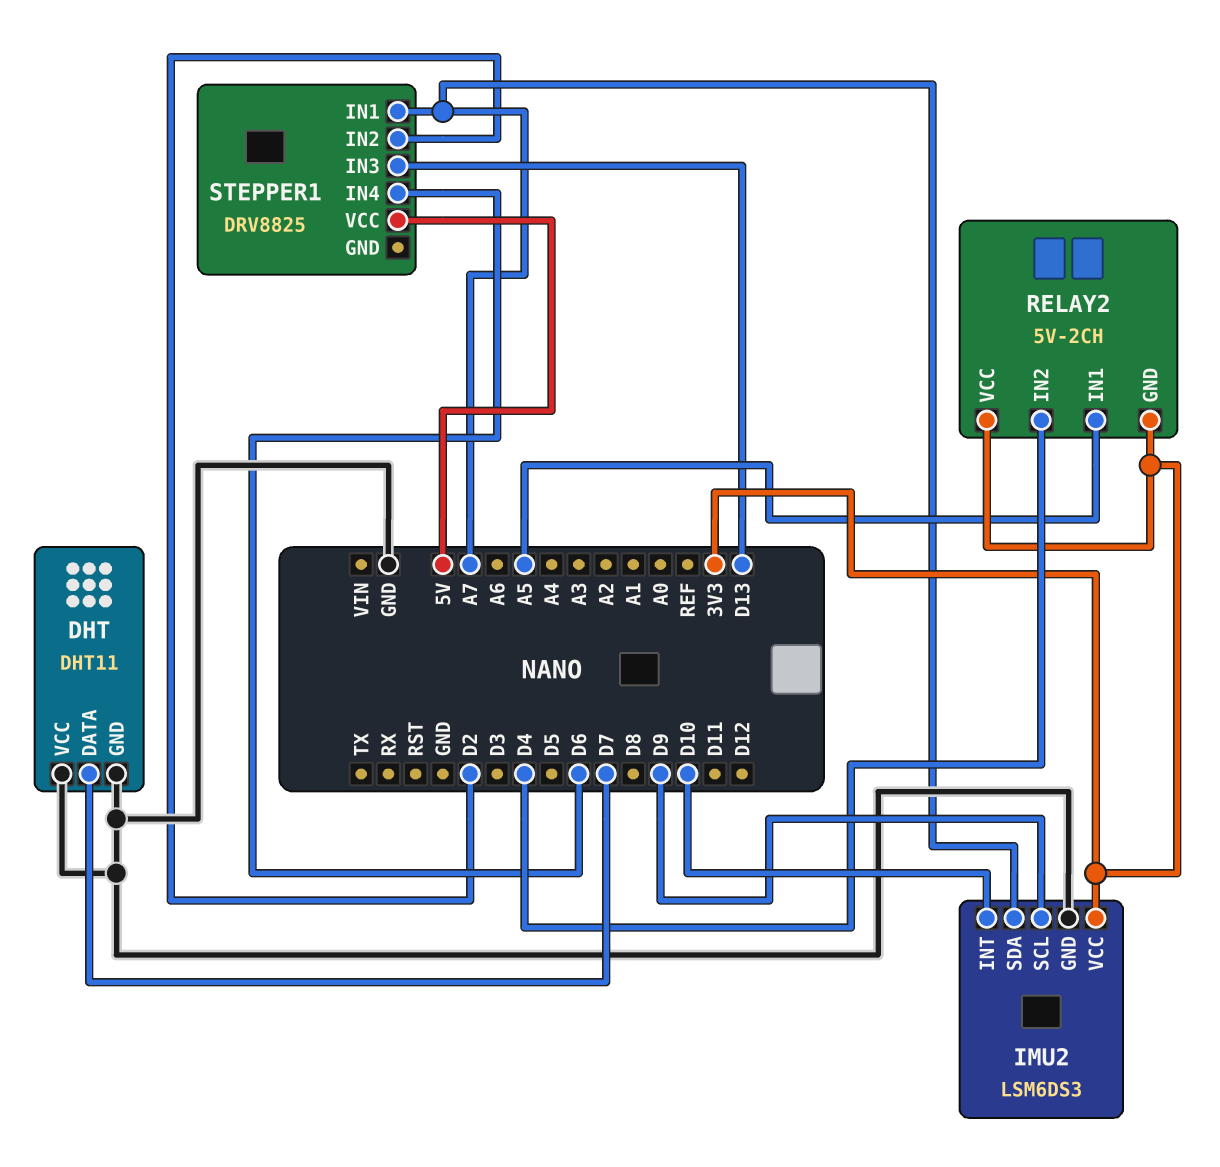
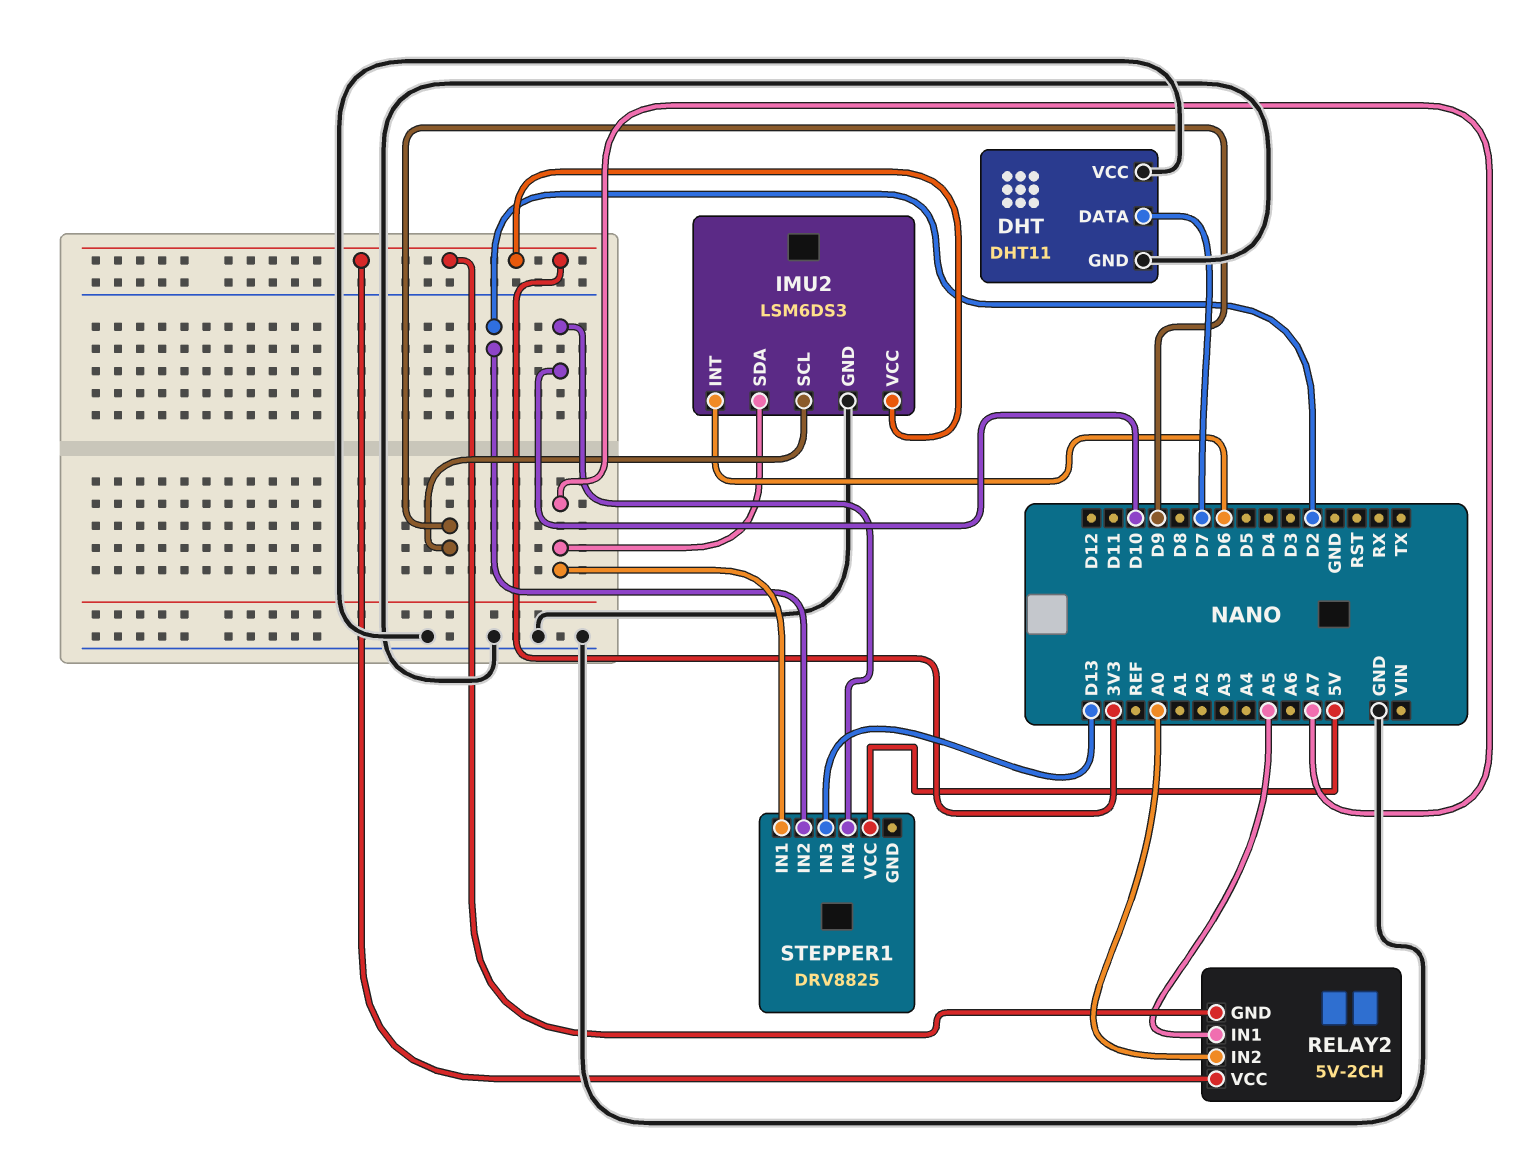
IMU2 pin INT: D10 -> D6
RELAY2 pin IN2: D4 -> A0
STEPPER1 pin IN4: D6 -> D10

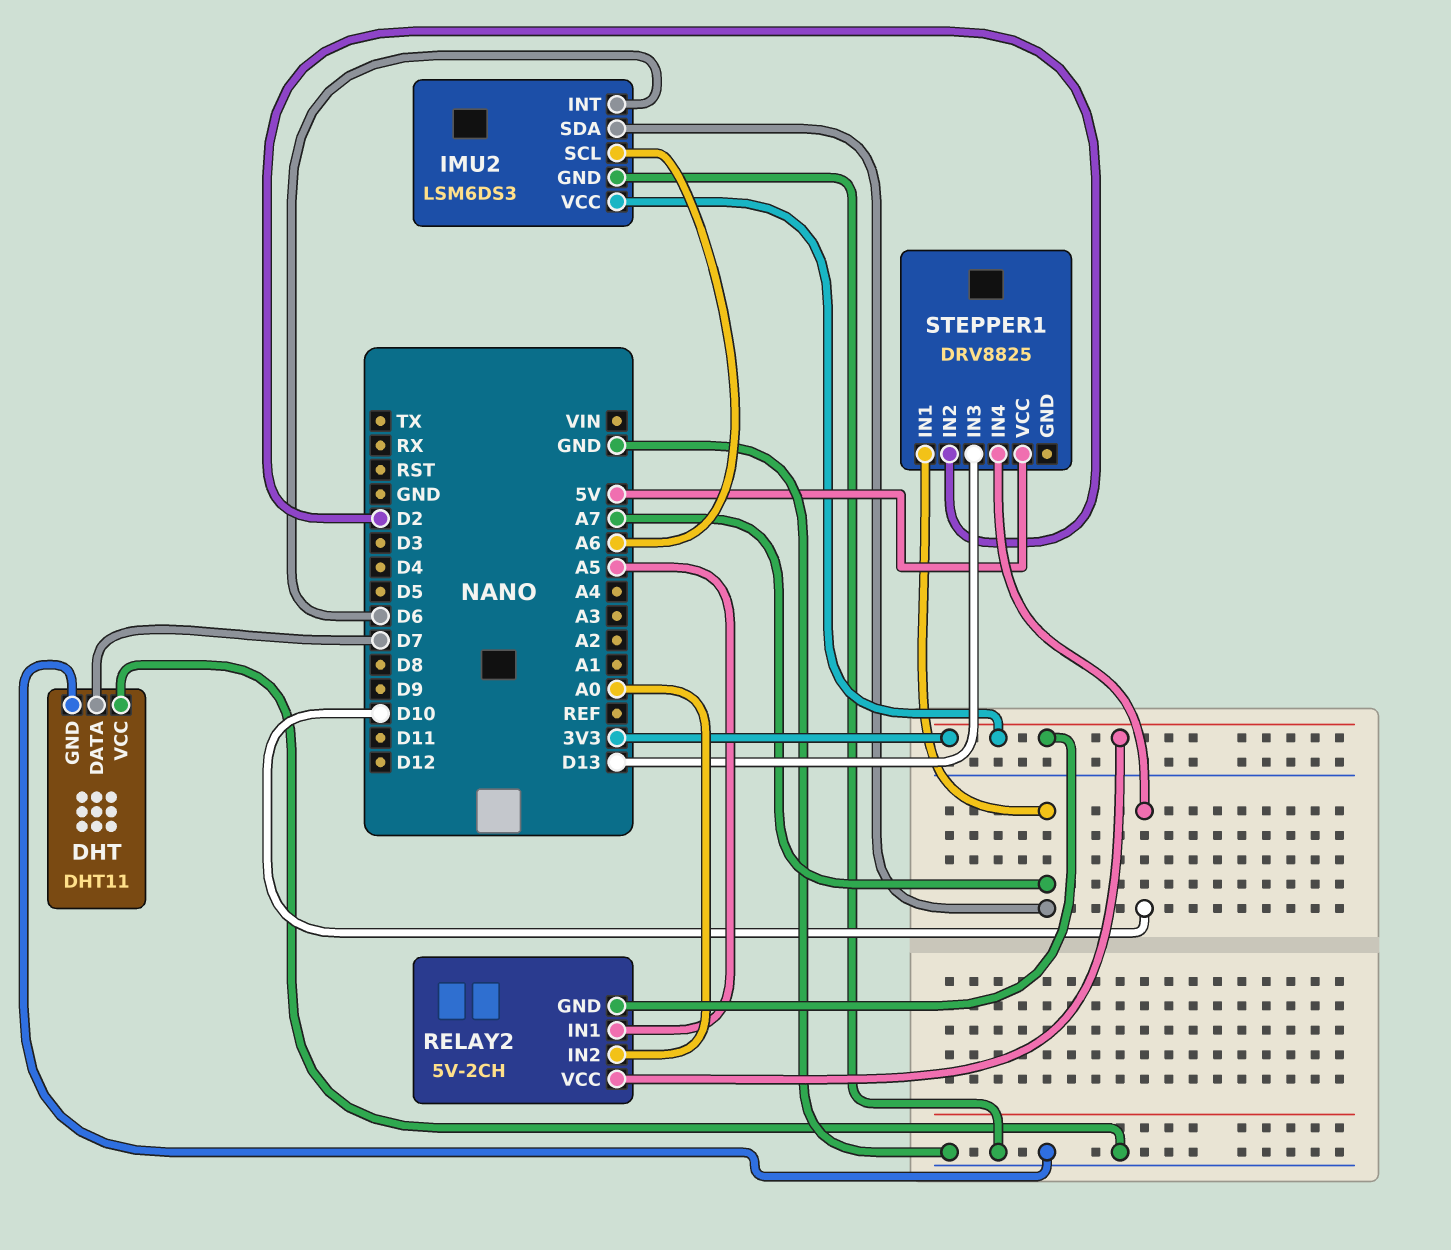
IMU2 pin SCL: D9 -> A6

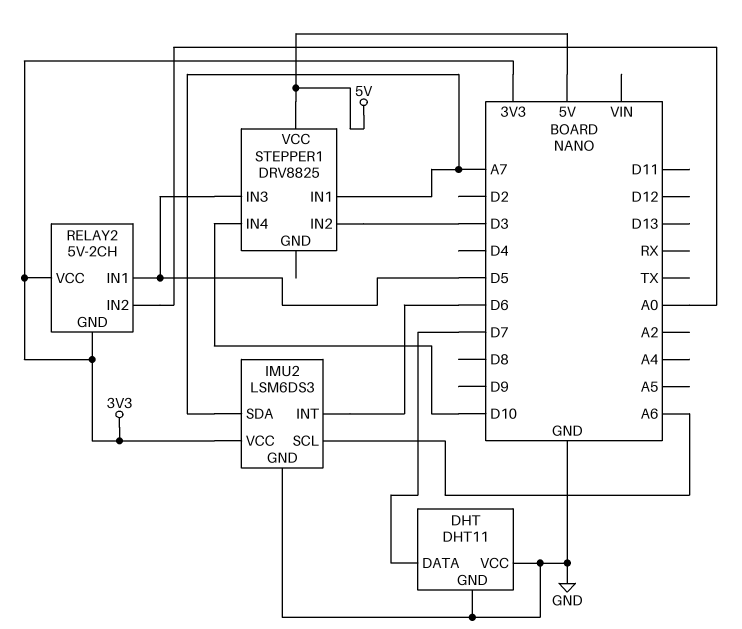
RELAY2 pin IN1: A5 -> D5
STEPPER1 pin IN2: D2 -> D3
STEPPER1 pin IN3: D13 -> D5

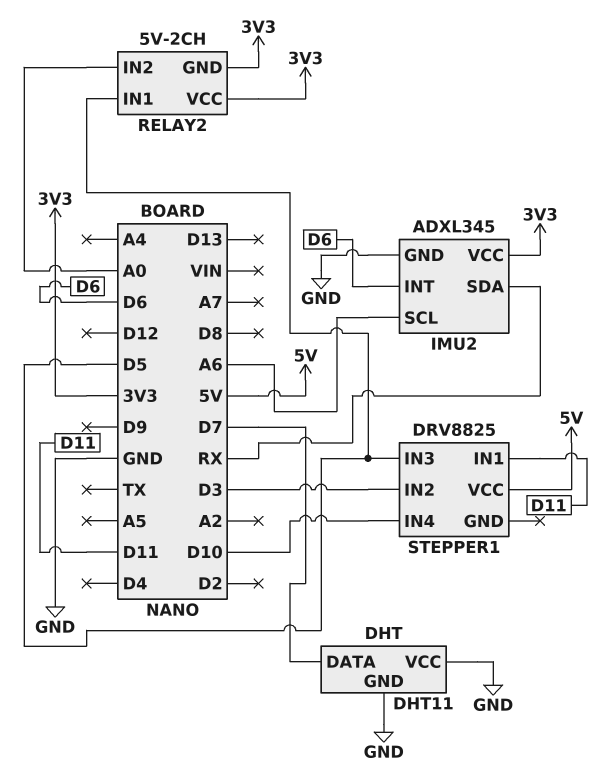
IMU2: LSM6DS3 -> ADXL345
IMU2 pin SDA: A7 -> RX
STEPPER1 pin IN1: A7 -> D11

